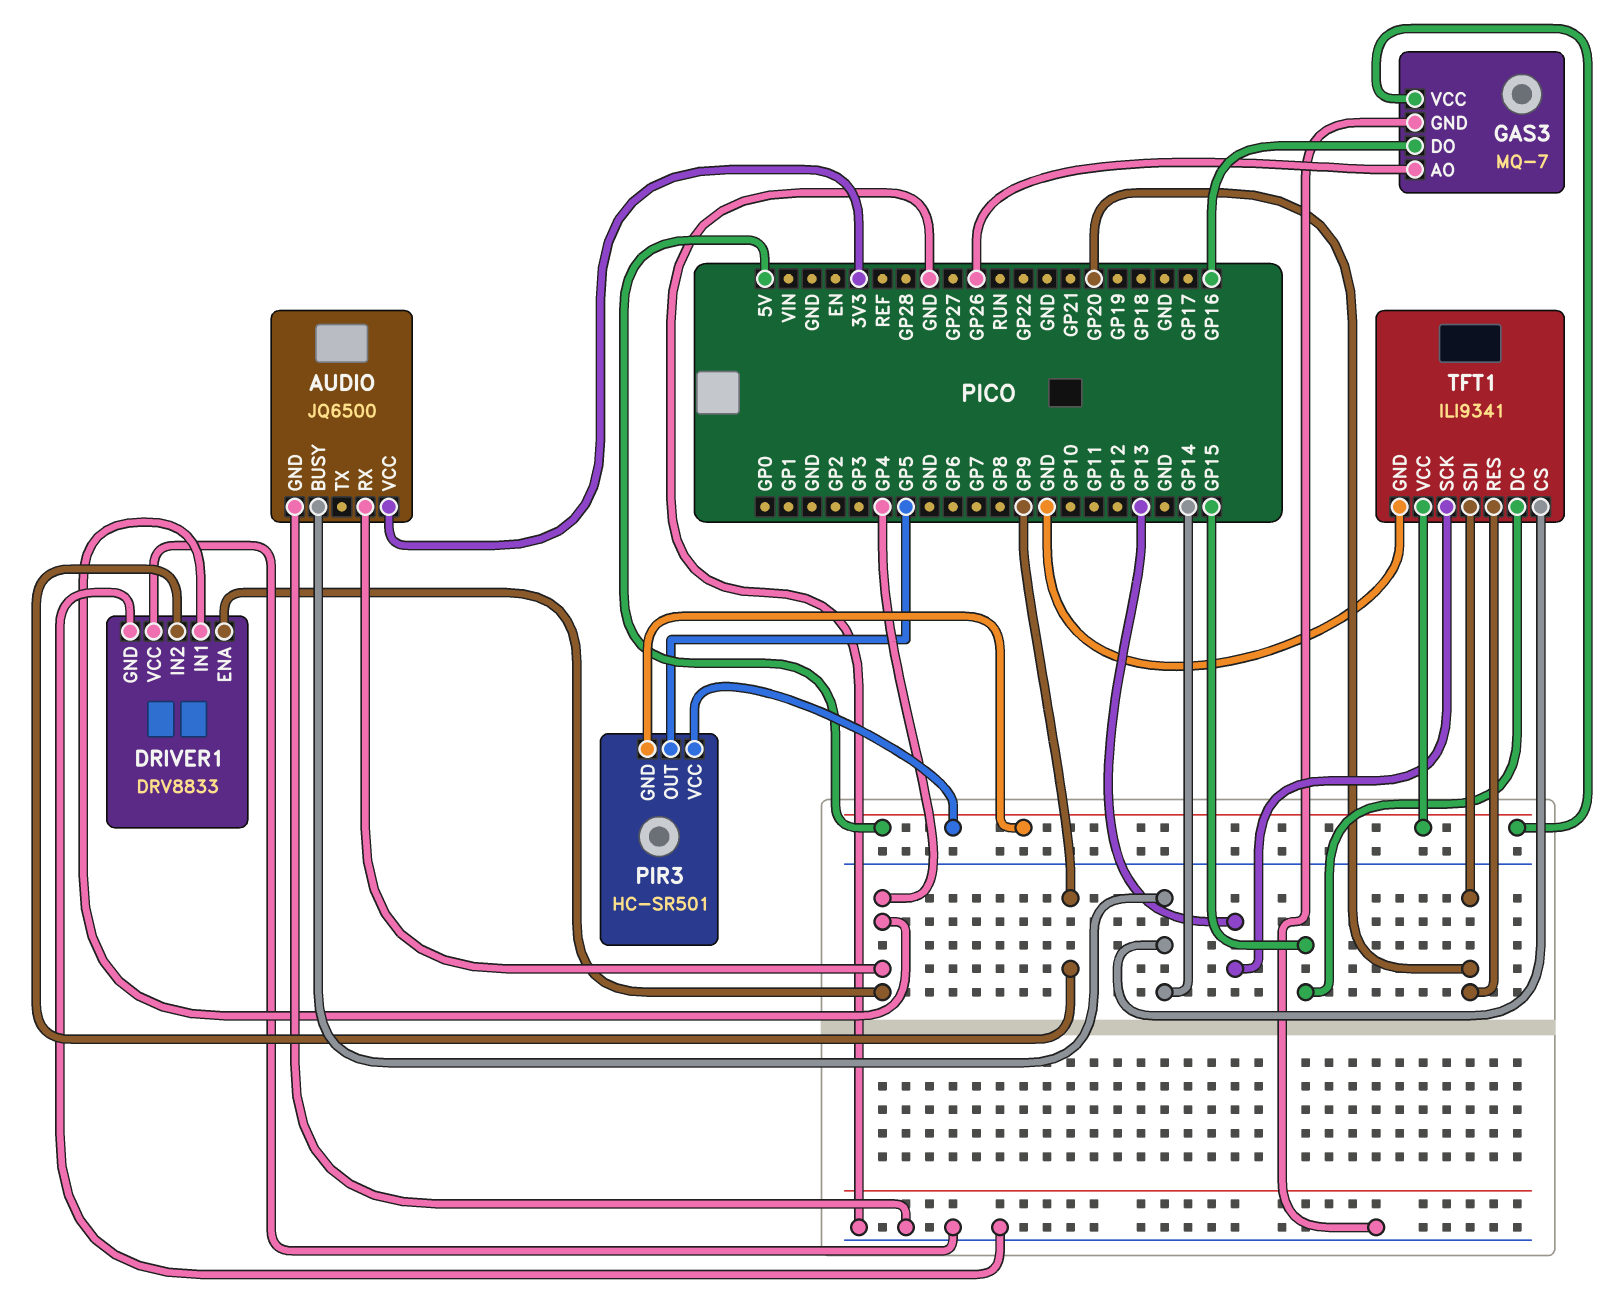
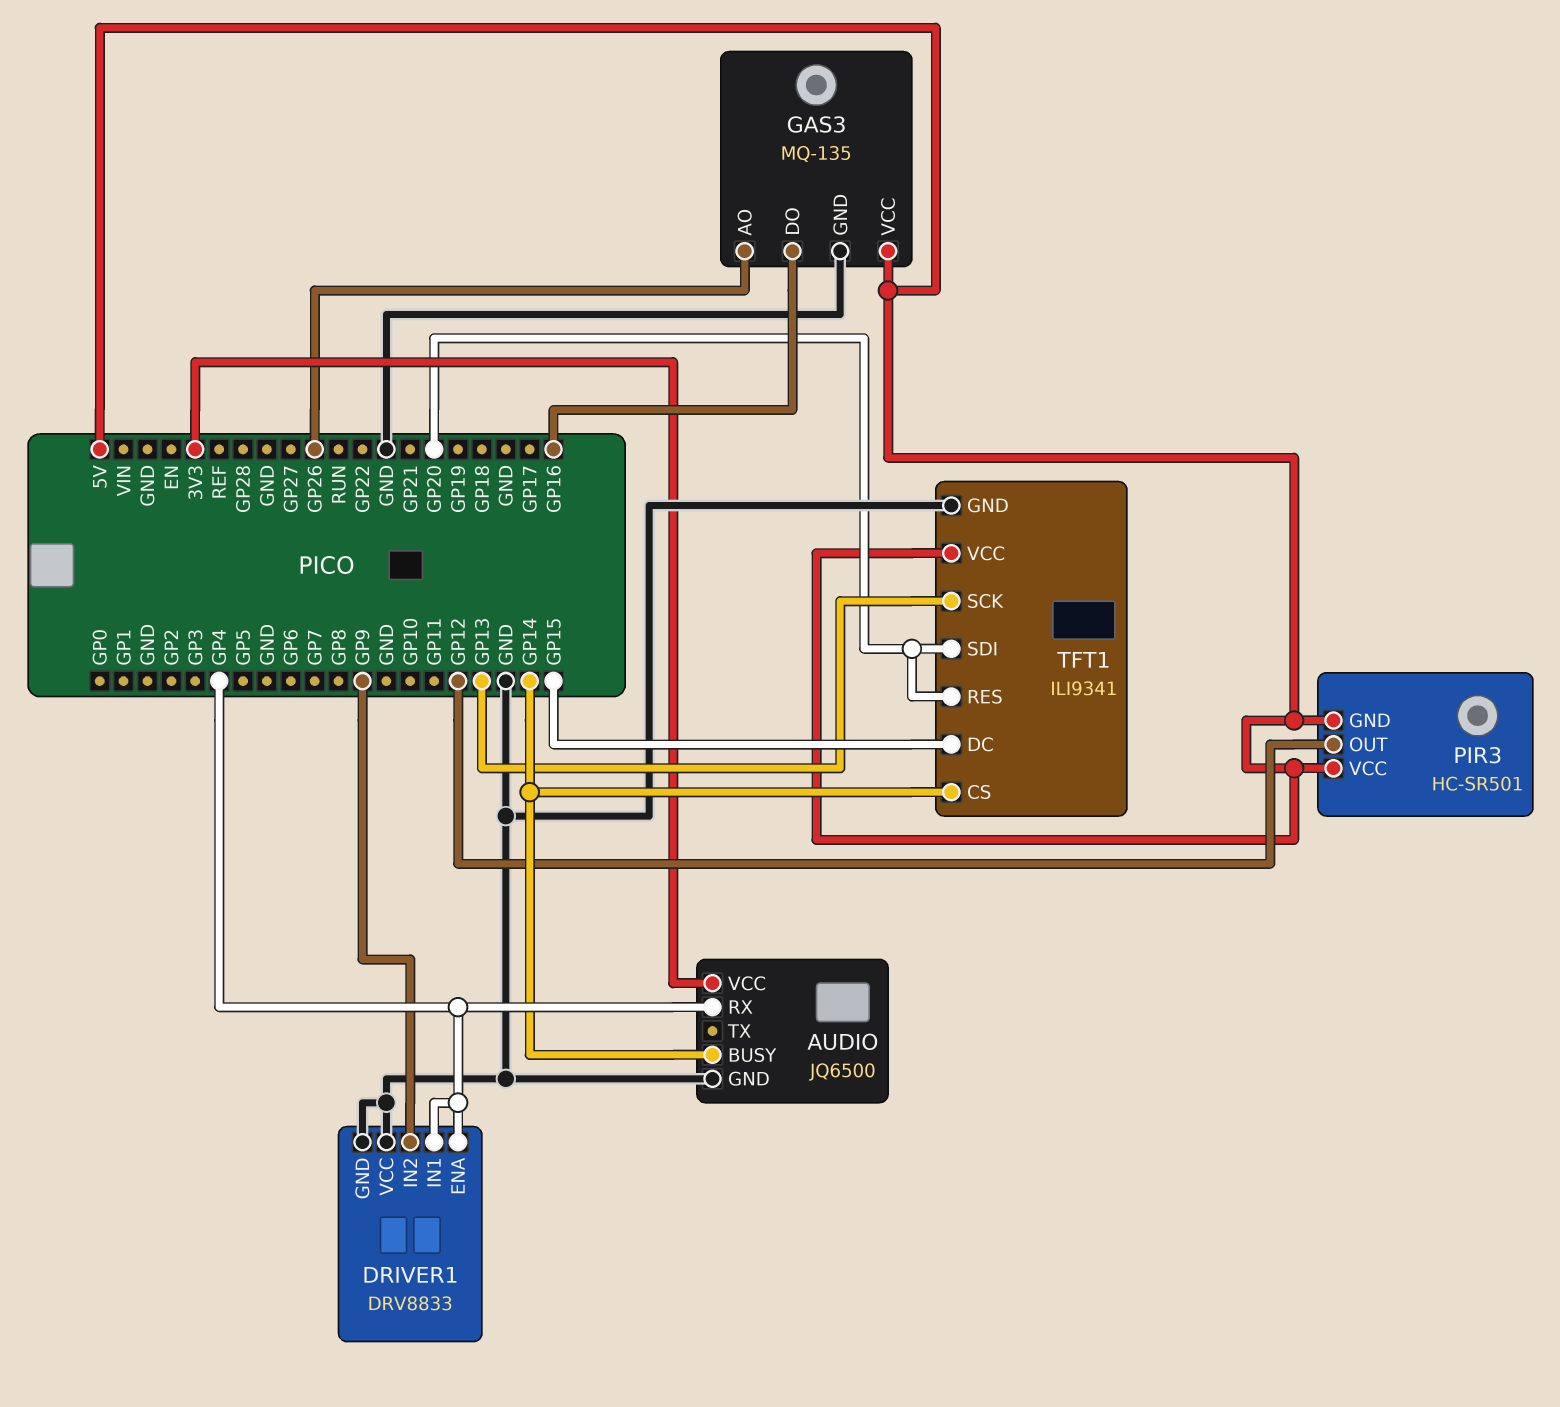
GAS3: MQ-7 -> MQ-135
PIR3 pin OUT: GP5 -> GP12

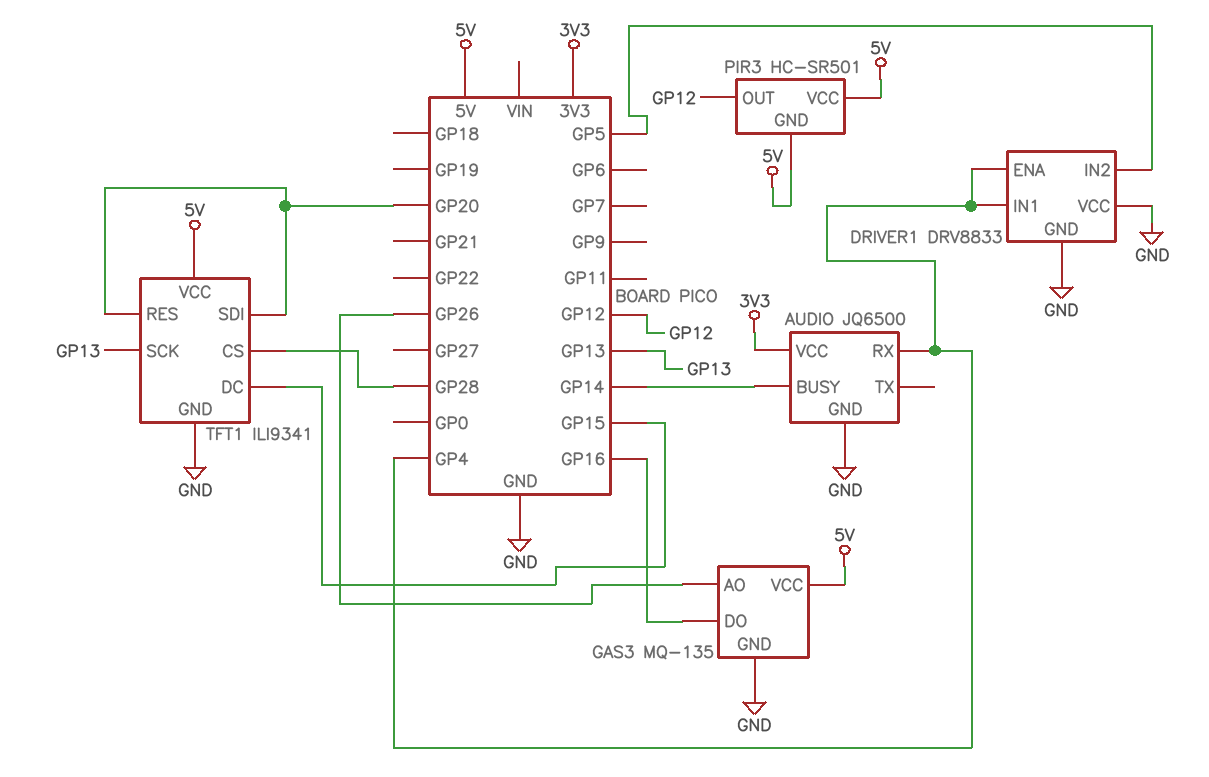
DRIVER1 pin IN2: GP9 -> GP5
TFT1 pin CS: GP14 -> GP28

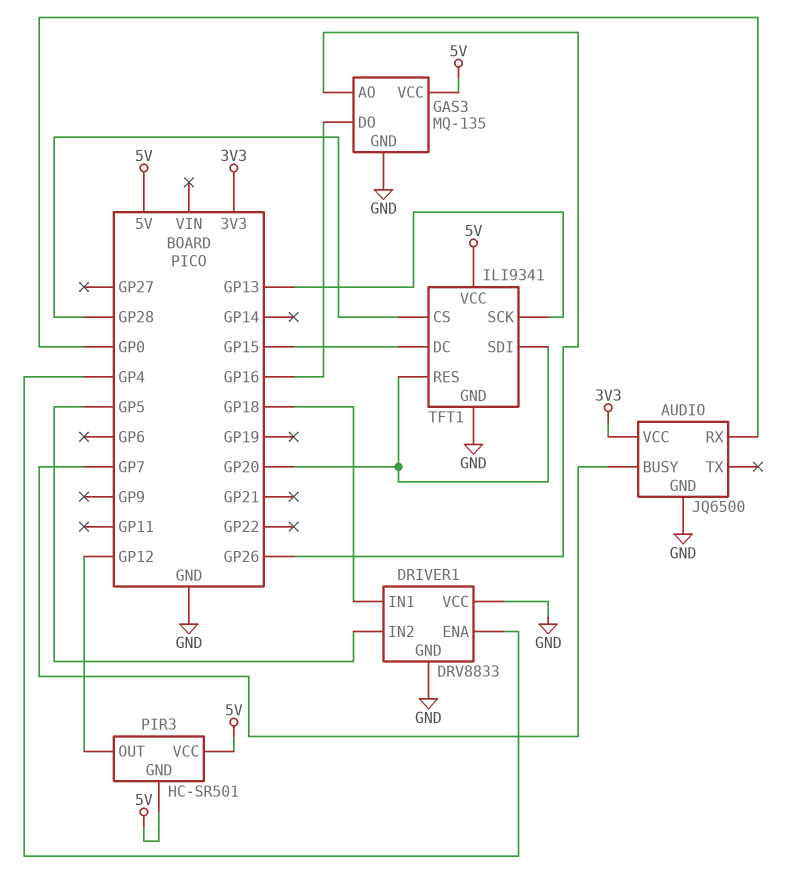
AUDIO pin BUSY: GP14 -> GP7
AUDIO pin RX: GP4 -> GP0
DRIVER1 pin IN1: GP4 -> GP18

